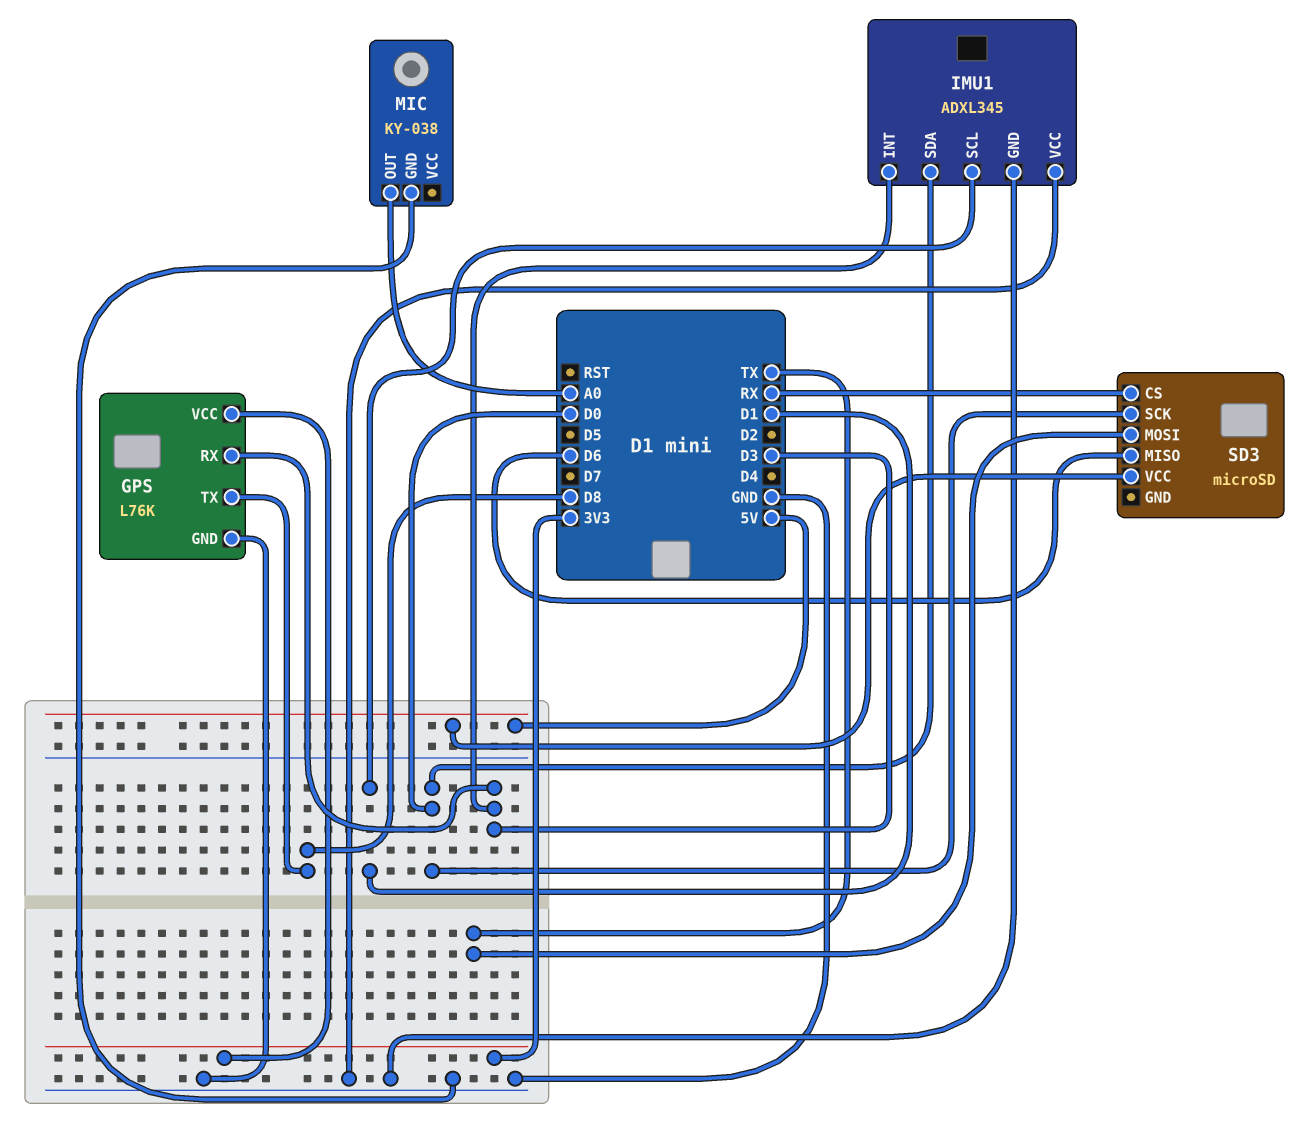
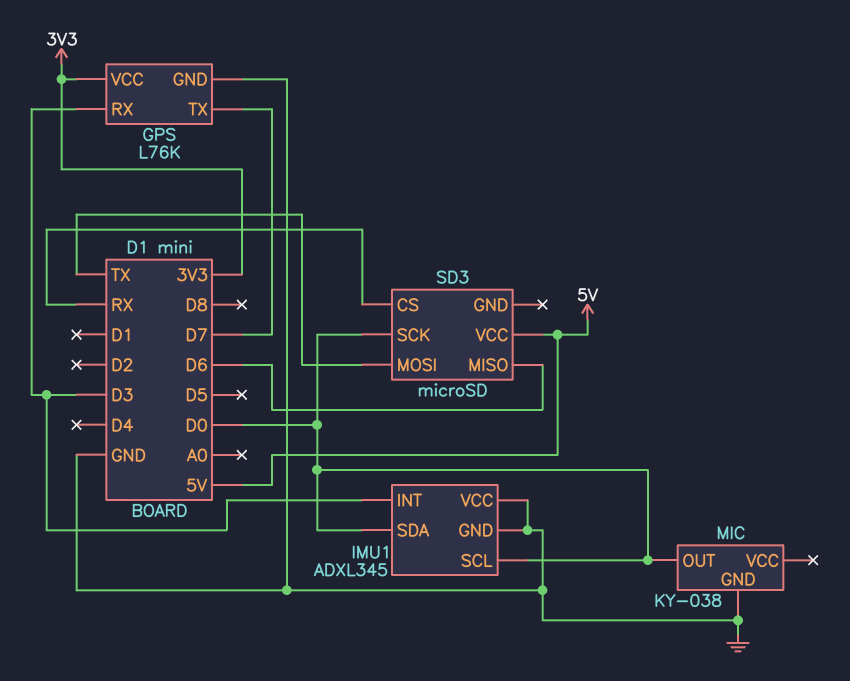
GPS pin TX: D8 -> D7
IMU1 pin SCL: D1 -> D0
MIC pin OUT: A0 -> D0

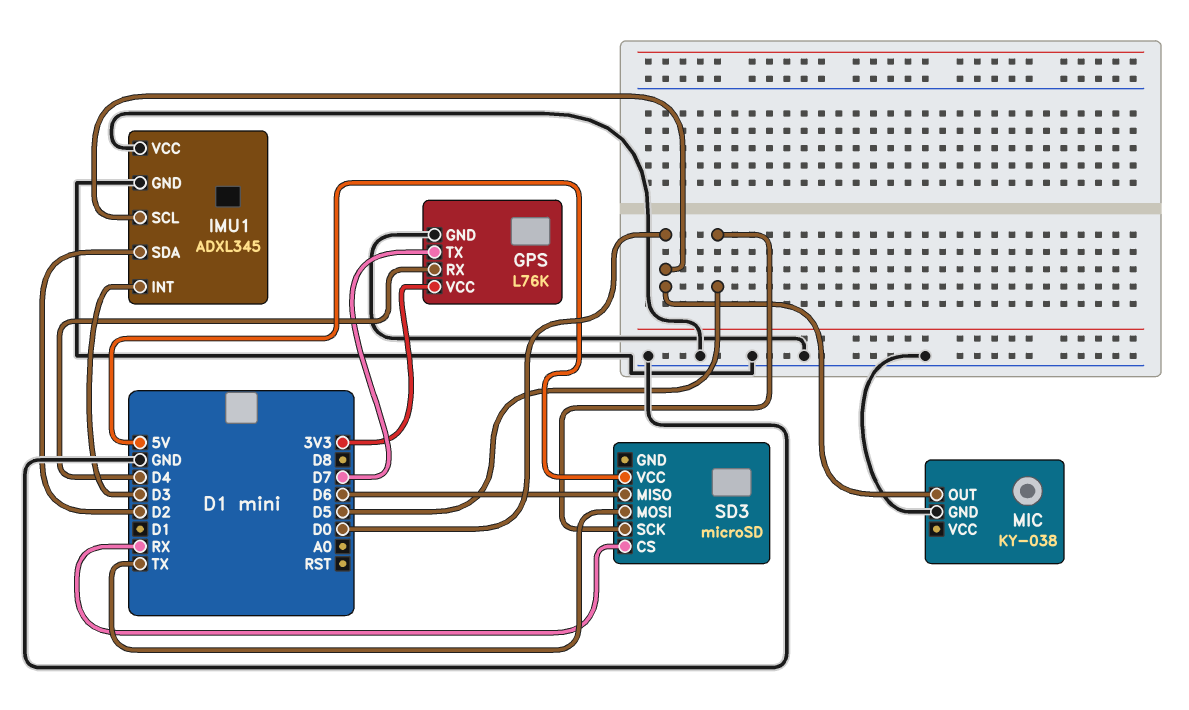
GPS pin RX: D3 -> D4
IMU1 pin SDA: D0 -> D2
SD3 pin SCK: D0 -> D5

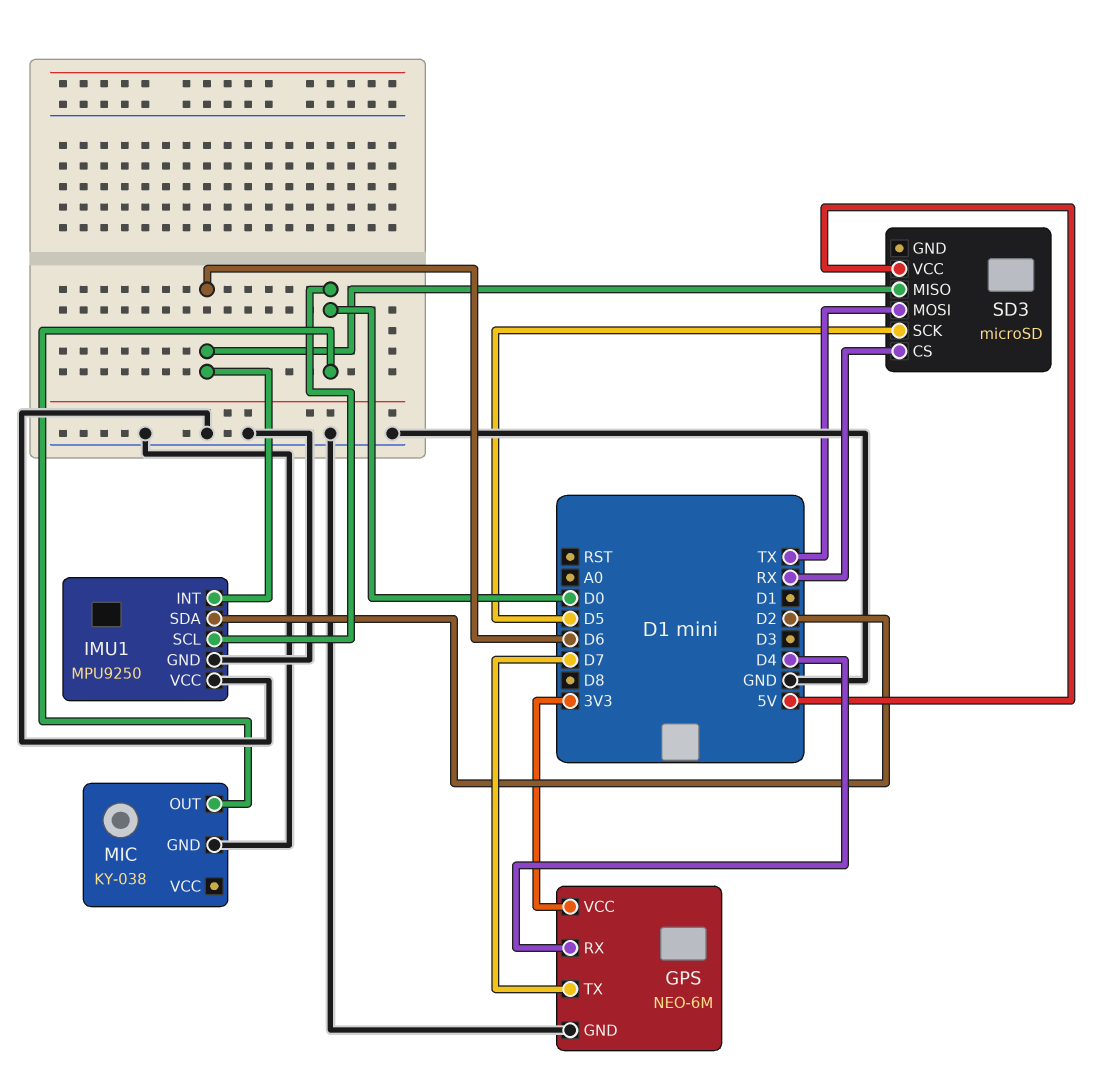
GPS: L76K -> NEO-6M
IMU1: ADXL345 -> MPU9250
IMU1 pin INT: D3 -> D6

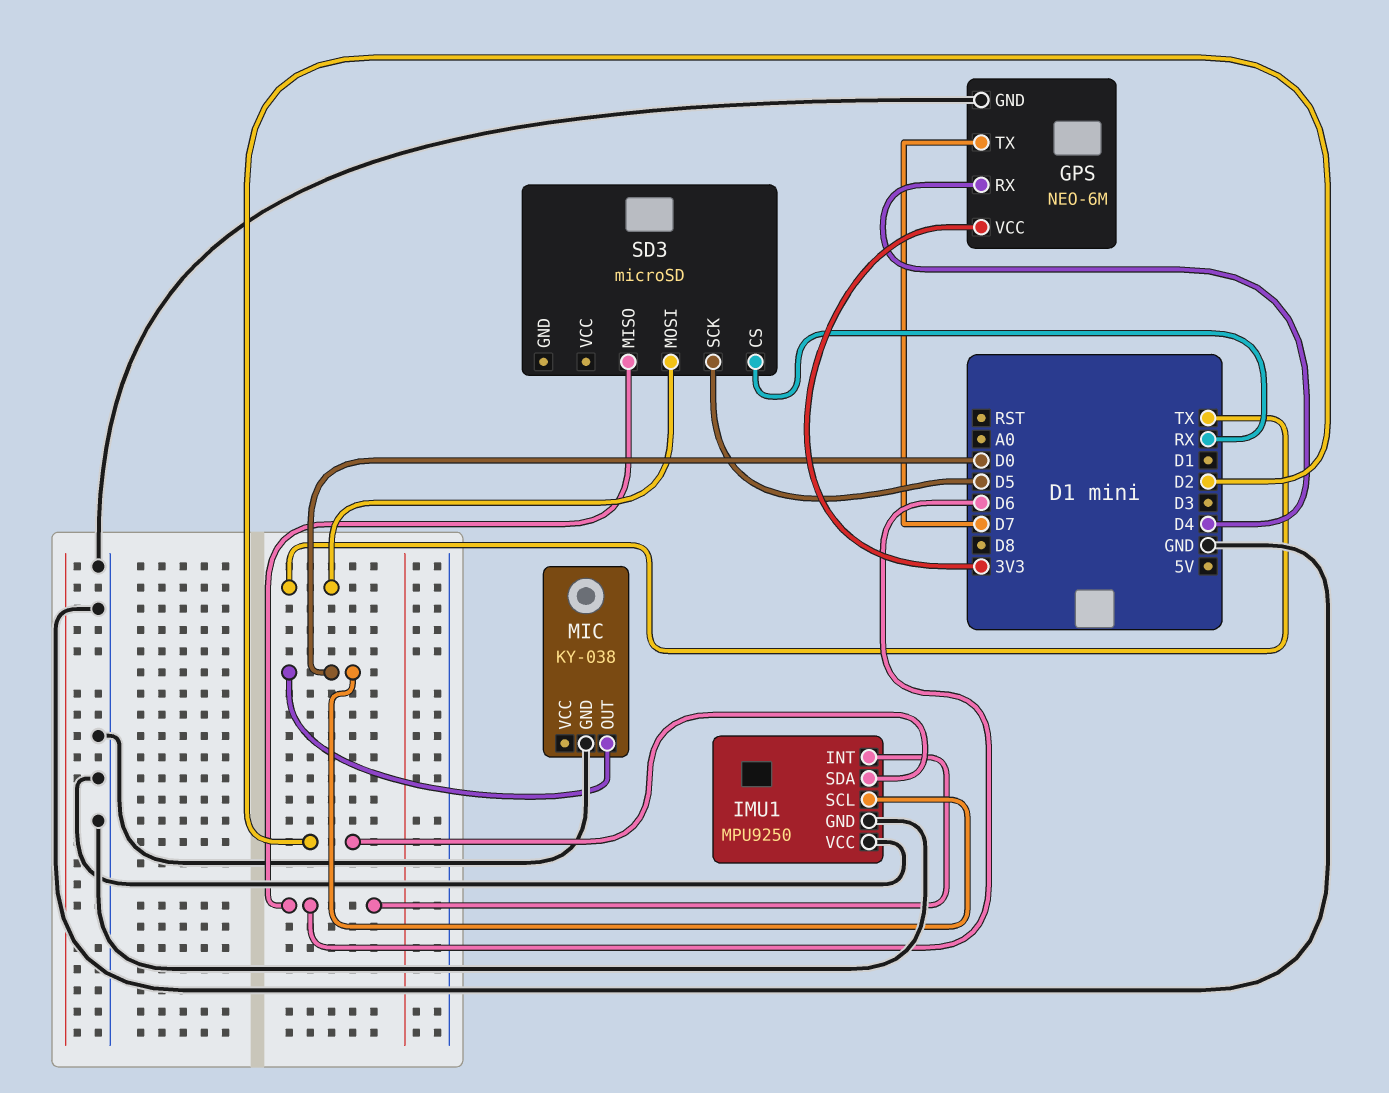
SD3 pin VCC: 5V -> none

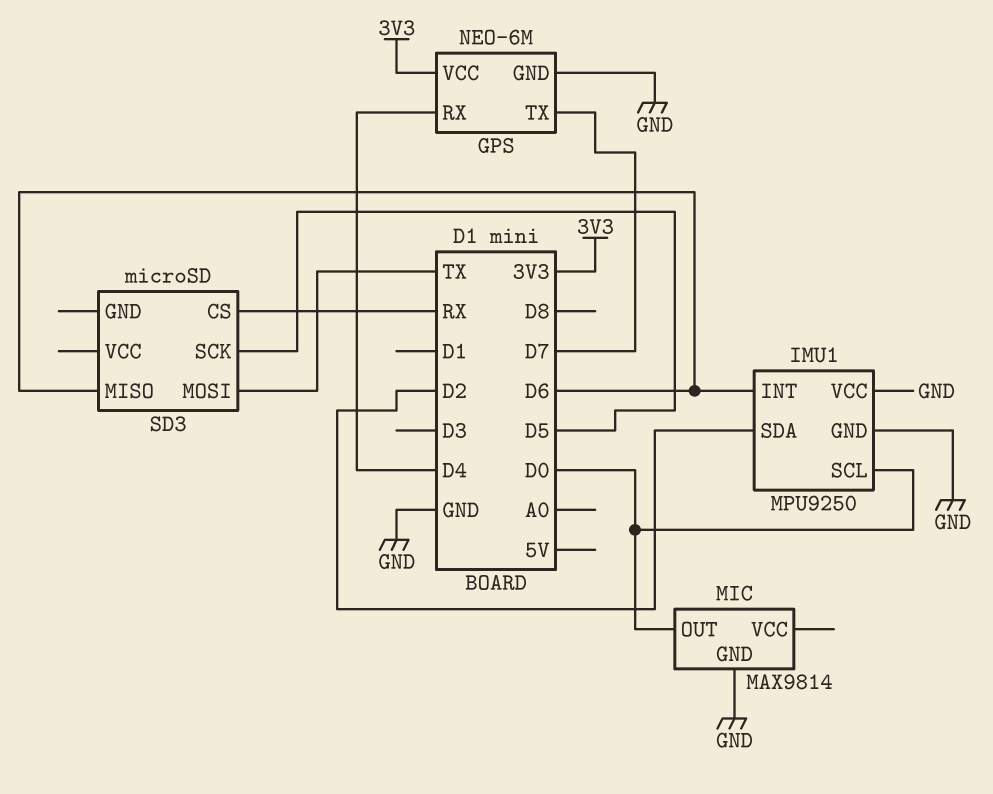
MIC: KY-038 -> MAX9814

